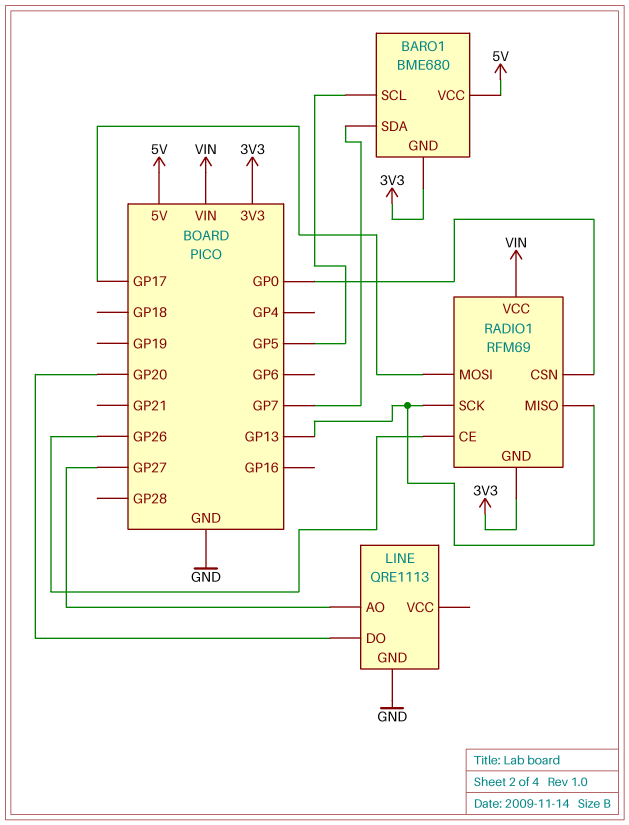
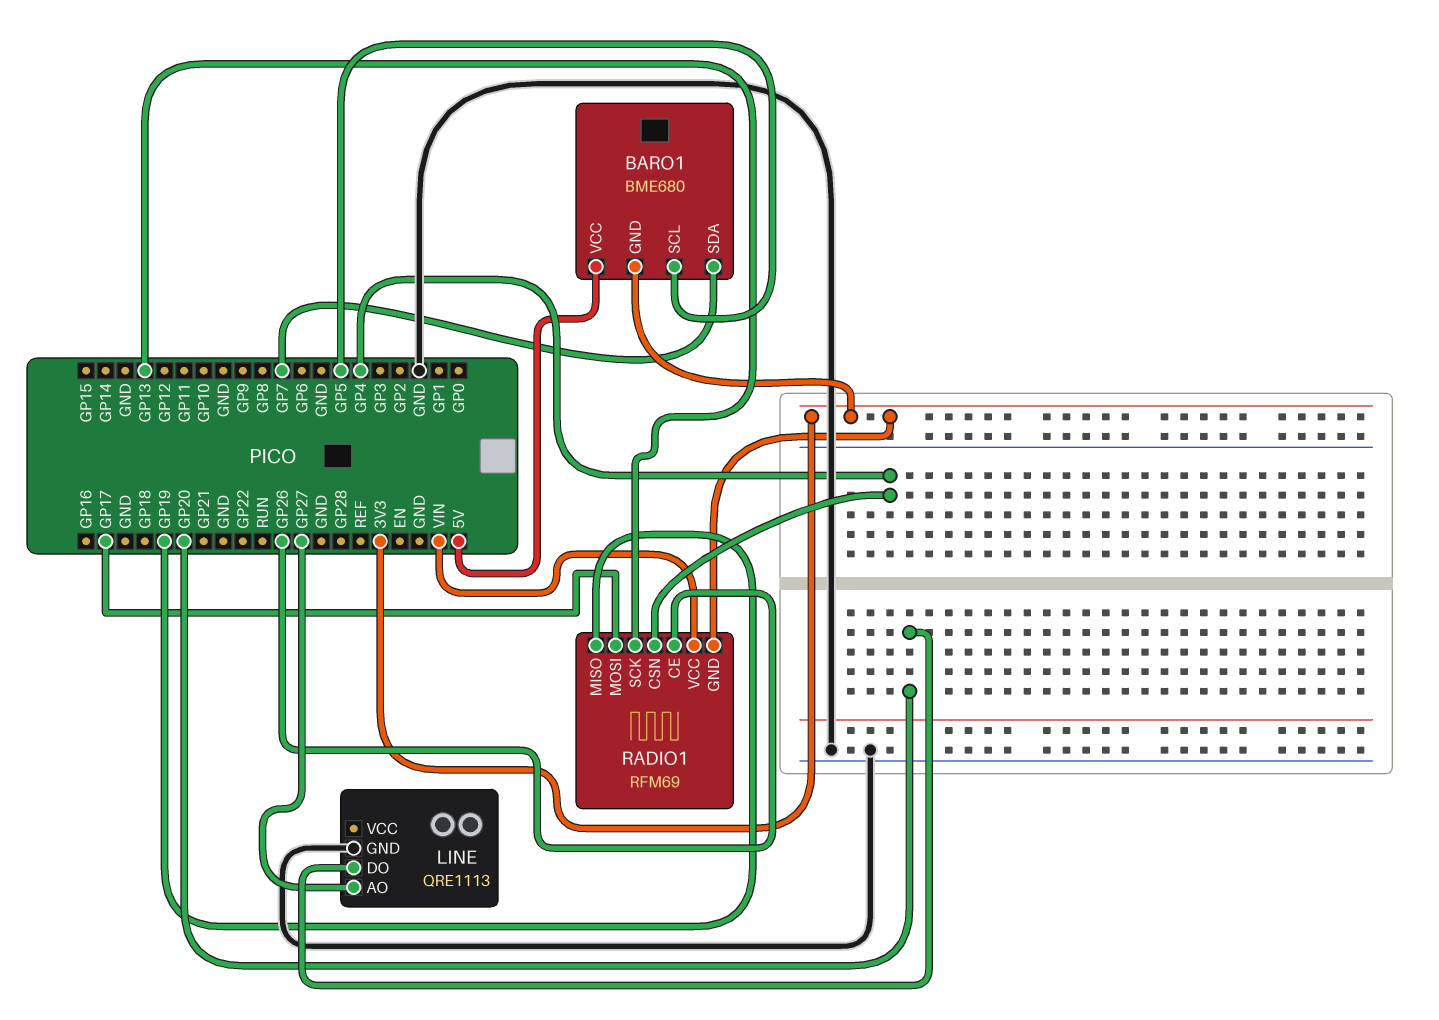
RADIO1 pin CSN: GP0 -> GP4
RADIO1 pin MISO: GP13 -> GP19

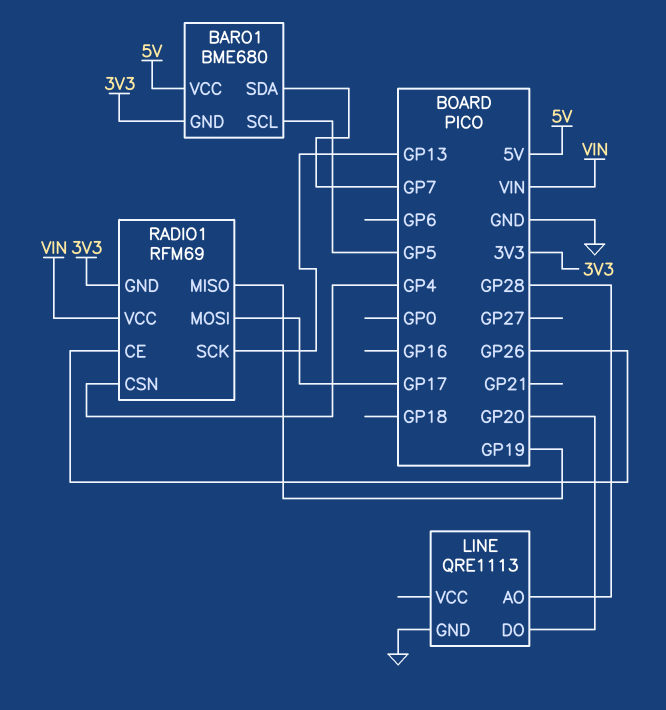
LINE pin AO: GP27 -> GP28

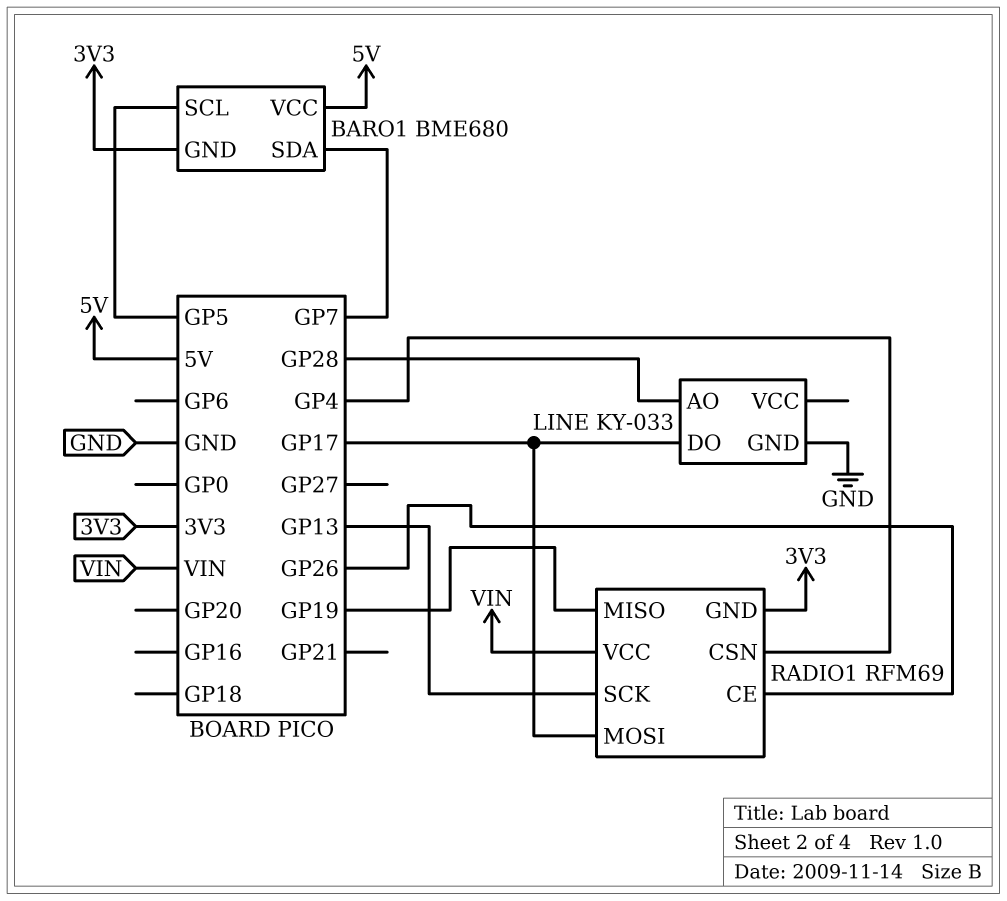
LINE: QRE1113 -> KY-033
LINE pin DO: GP20 -> GP17

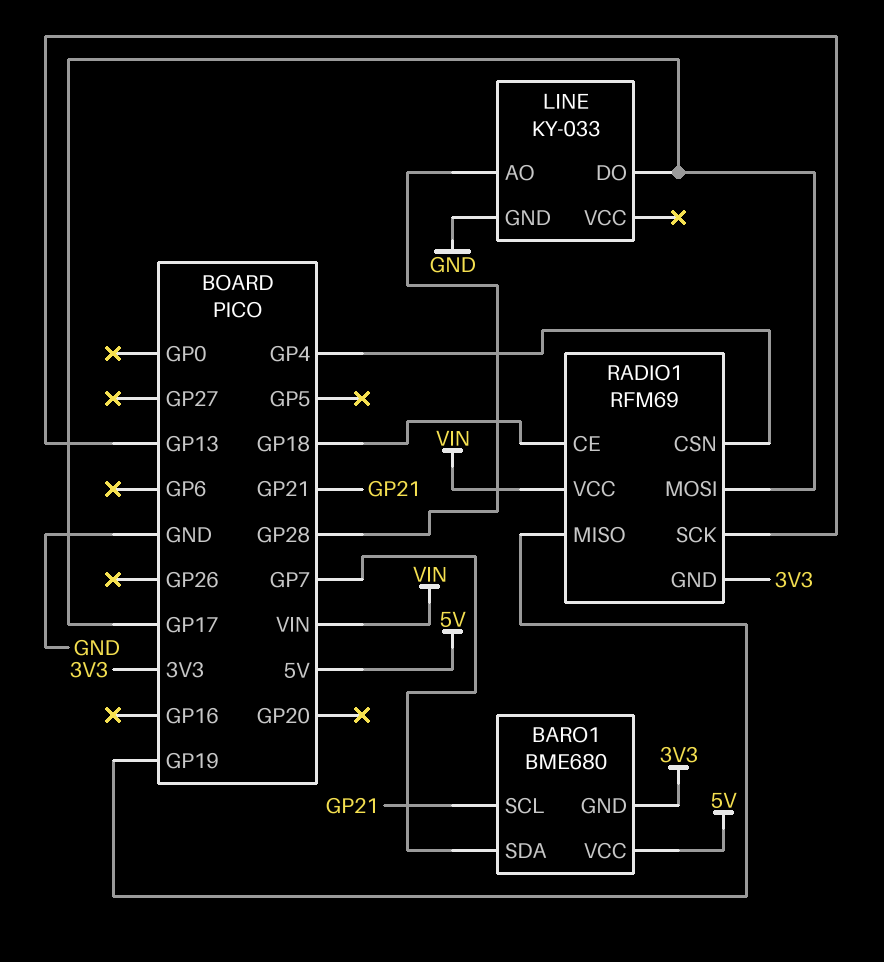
BARO1 pin SCL: GP5 -> GP21
RADIO1 pin CE: GP26 -> GP18

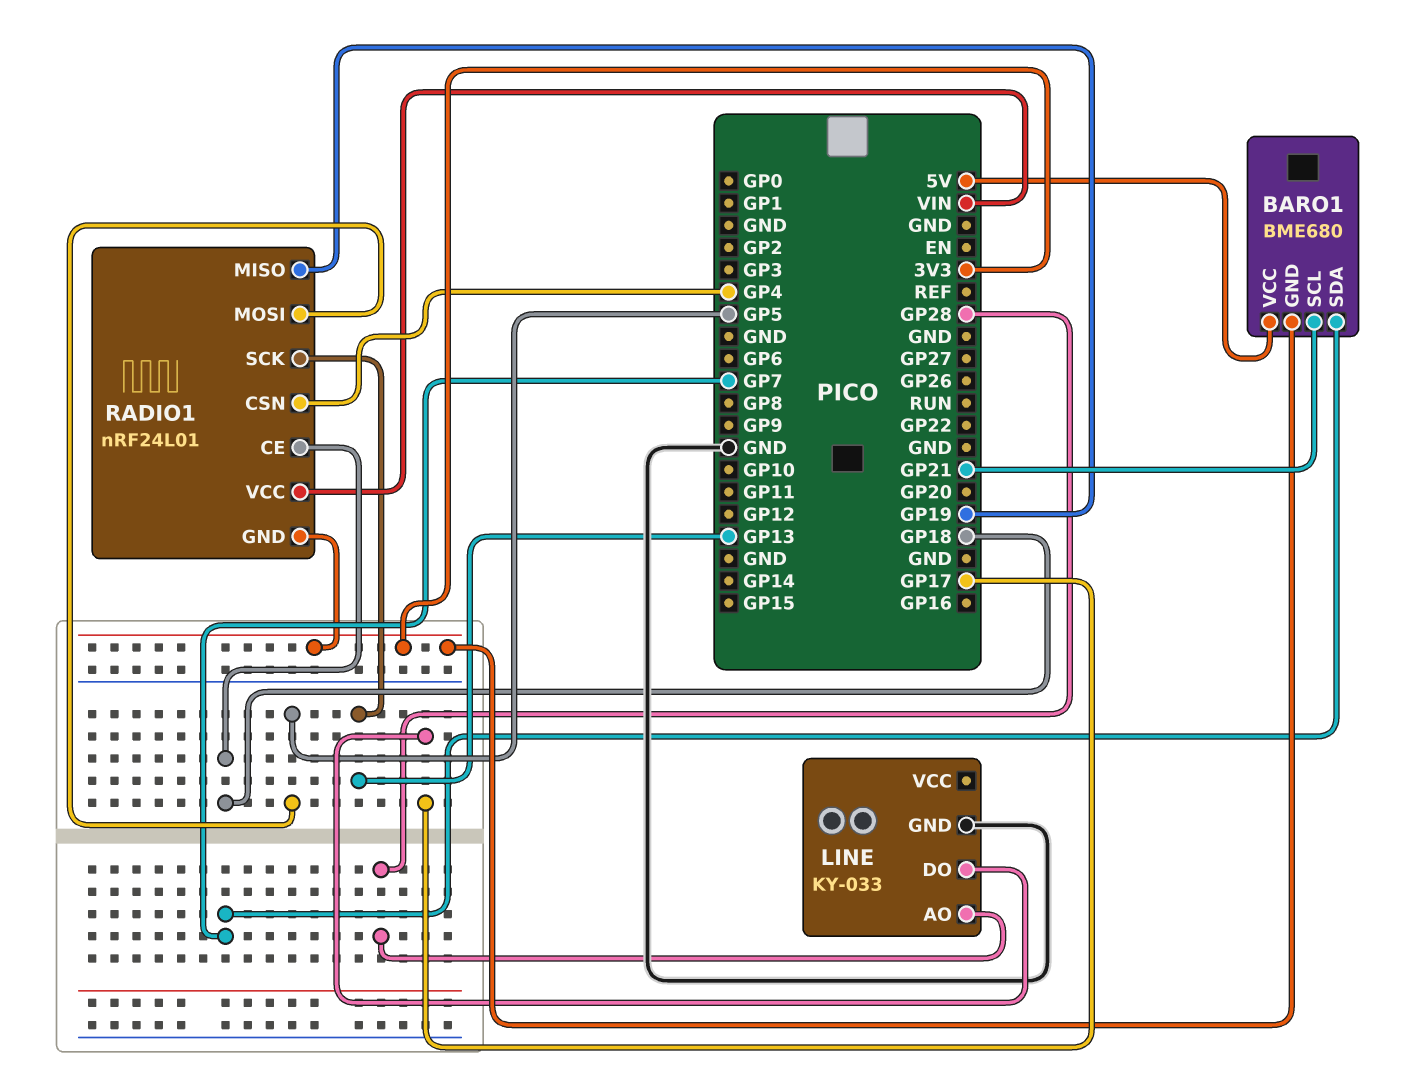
RADIO1: RFM69 -> nRF24L01
RADIO1 pin MOSI: GP17 -> GP5

